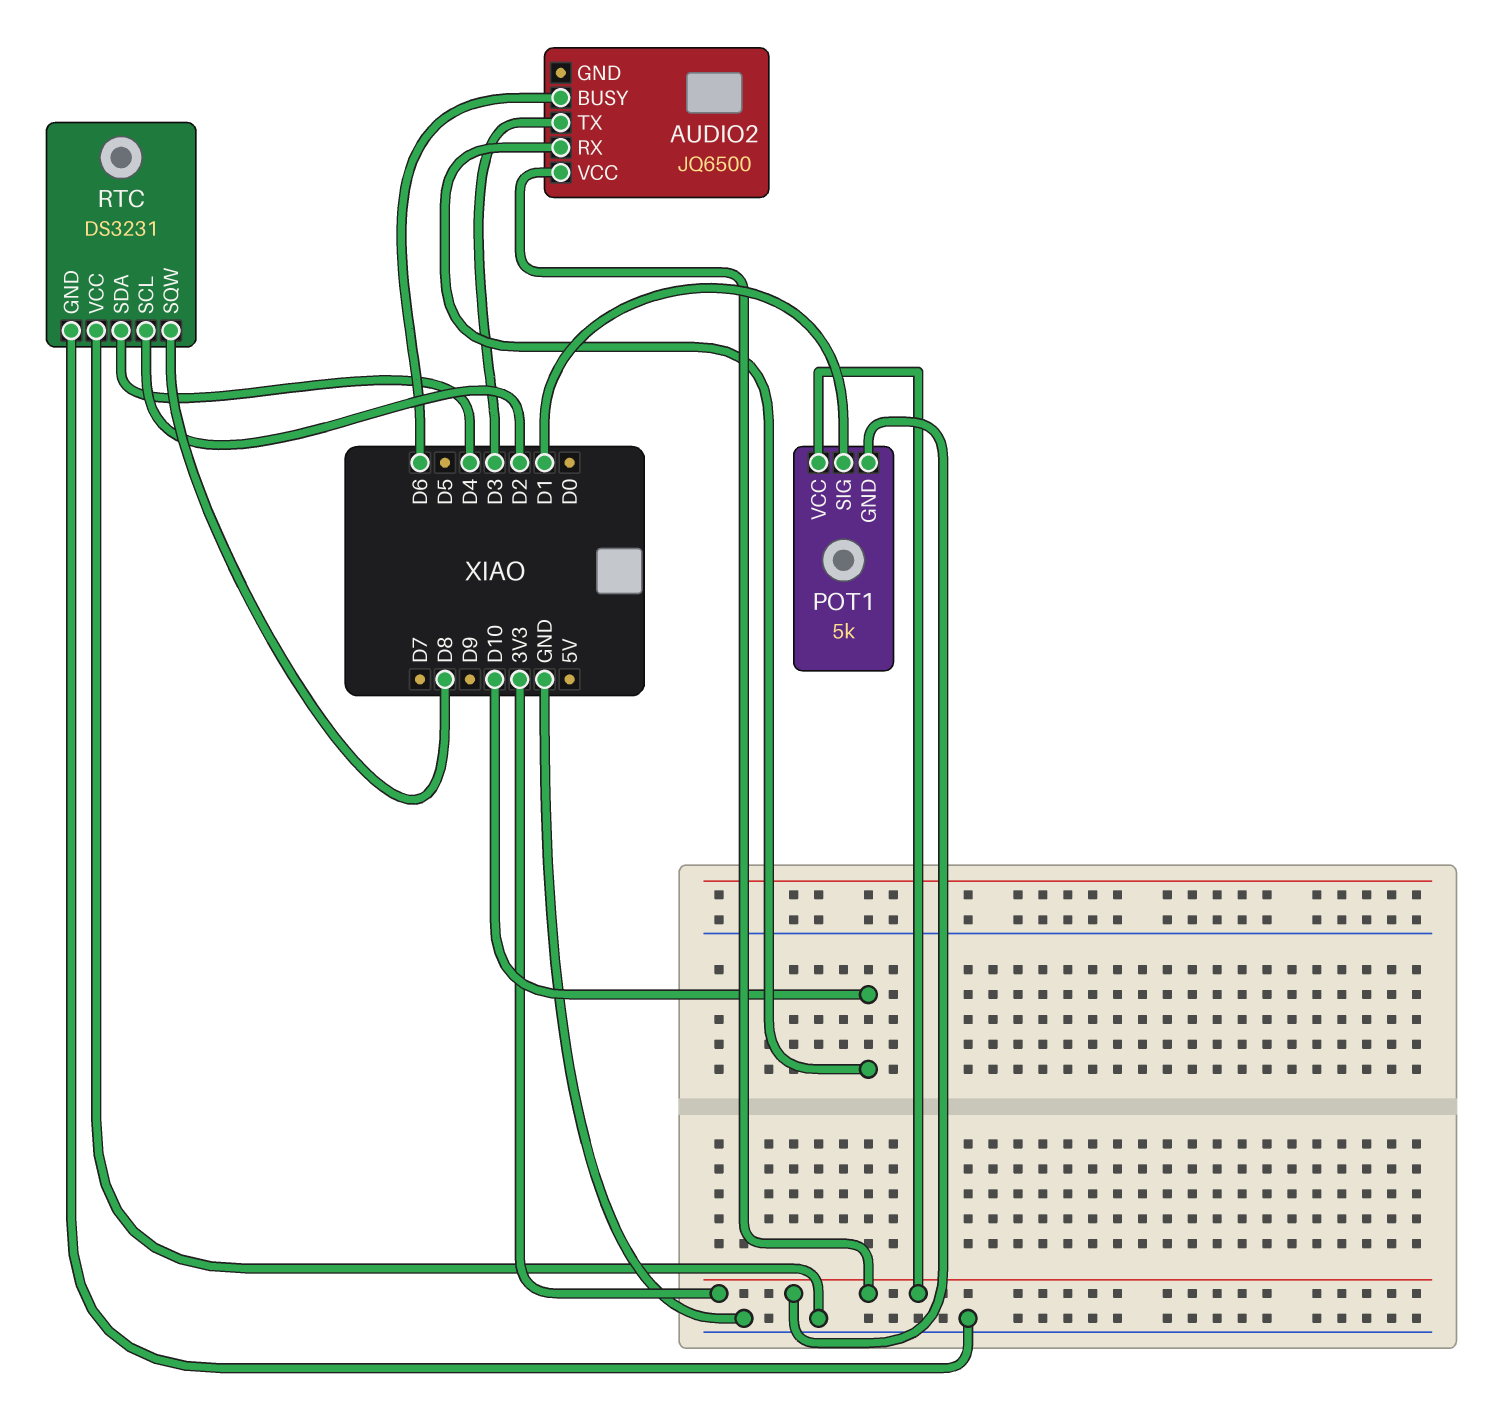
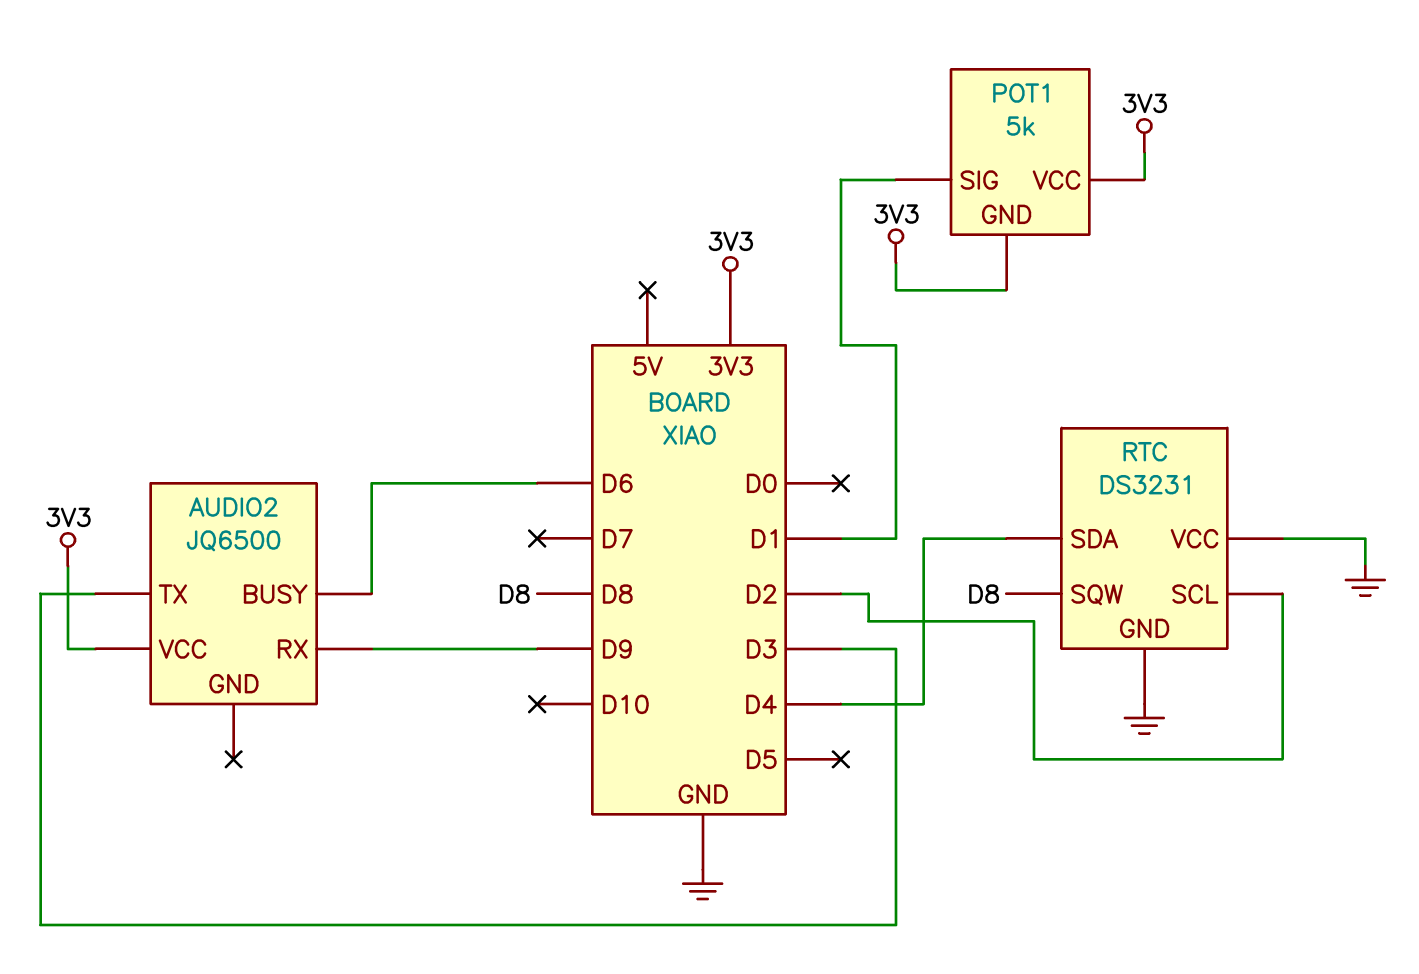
AUDIO2 pin RX: D10 -> D9

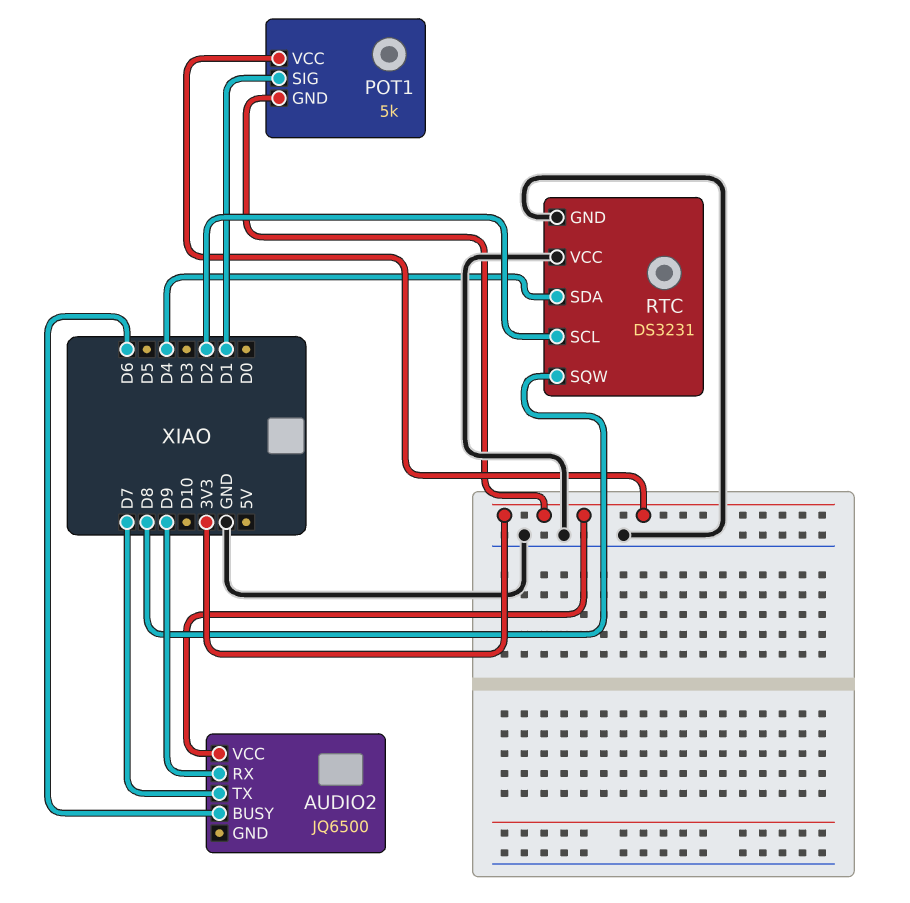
AUDIO2 pin TX: D3 -> D7

